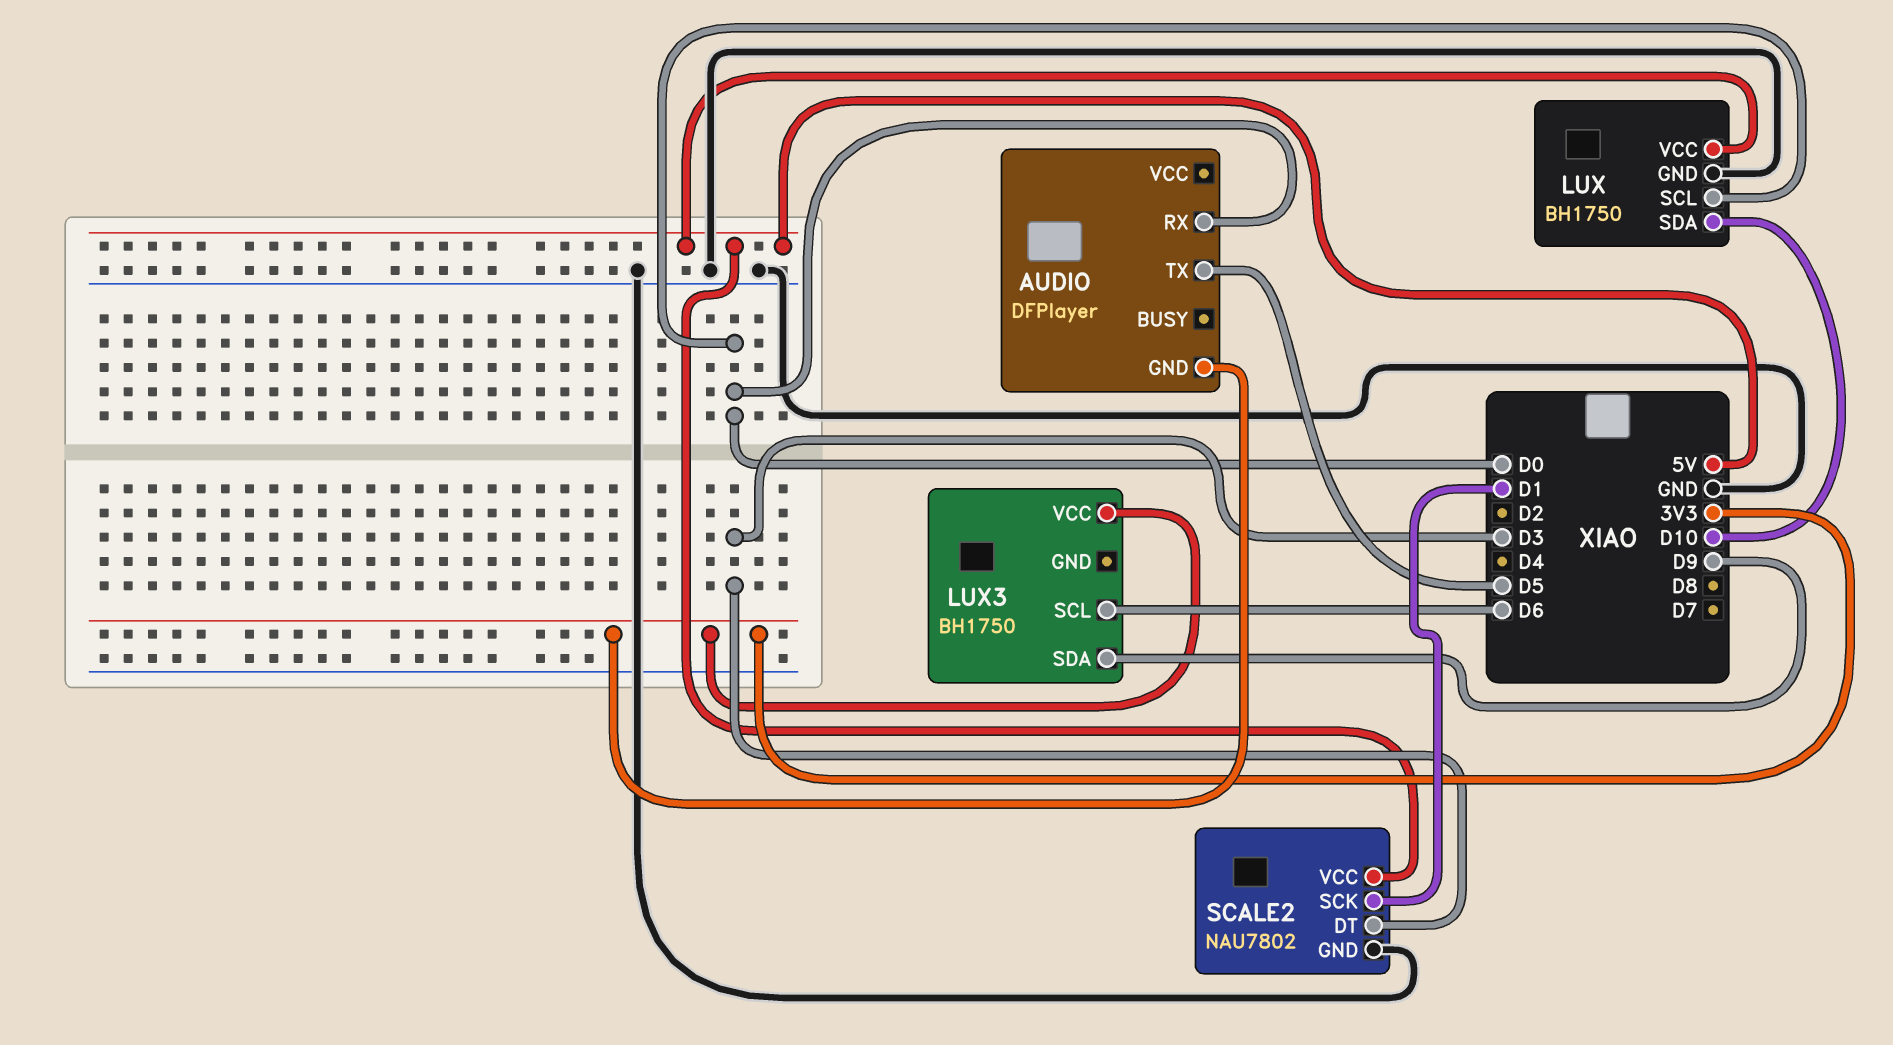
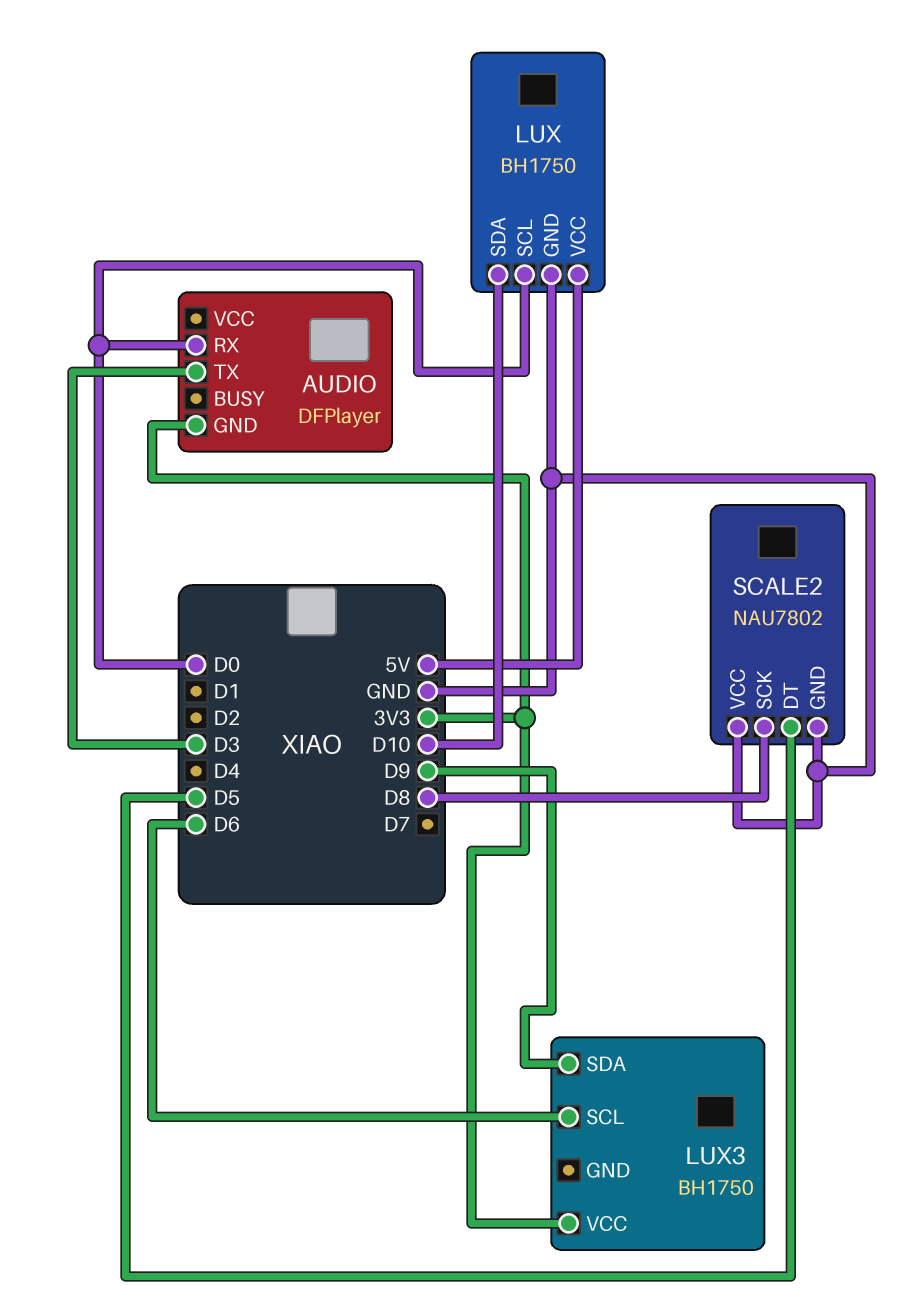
AUDIO pin TX: D5 -> D3
SCALE2 pin DT: D3 -> D5
SCALE2 pin SCK: D1 -> D8
SCALE2 pin VCC: 5V -> GND

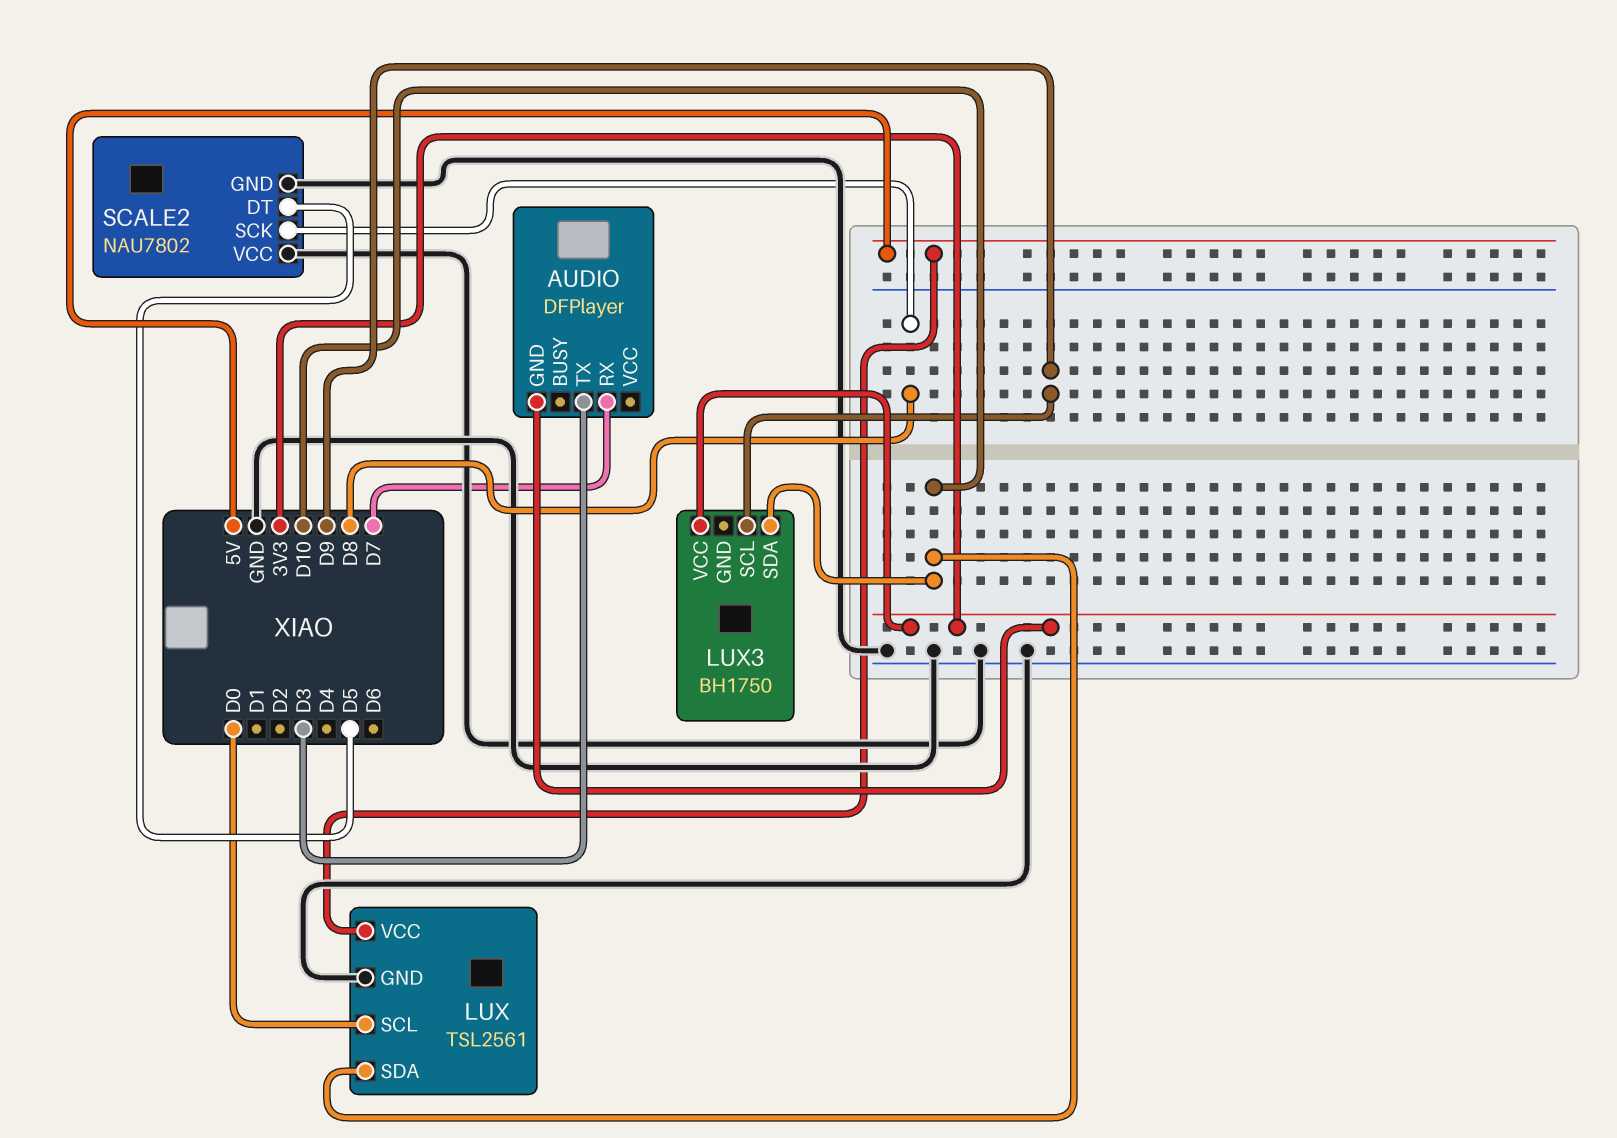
AUDIO pin RX: D0 -> D7
LUX: BH1750 -> TSL2561
LUX3 pin SCL: D6 -> D9
LUX3 pin SDA: D9 -> D10

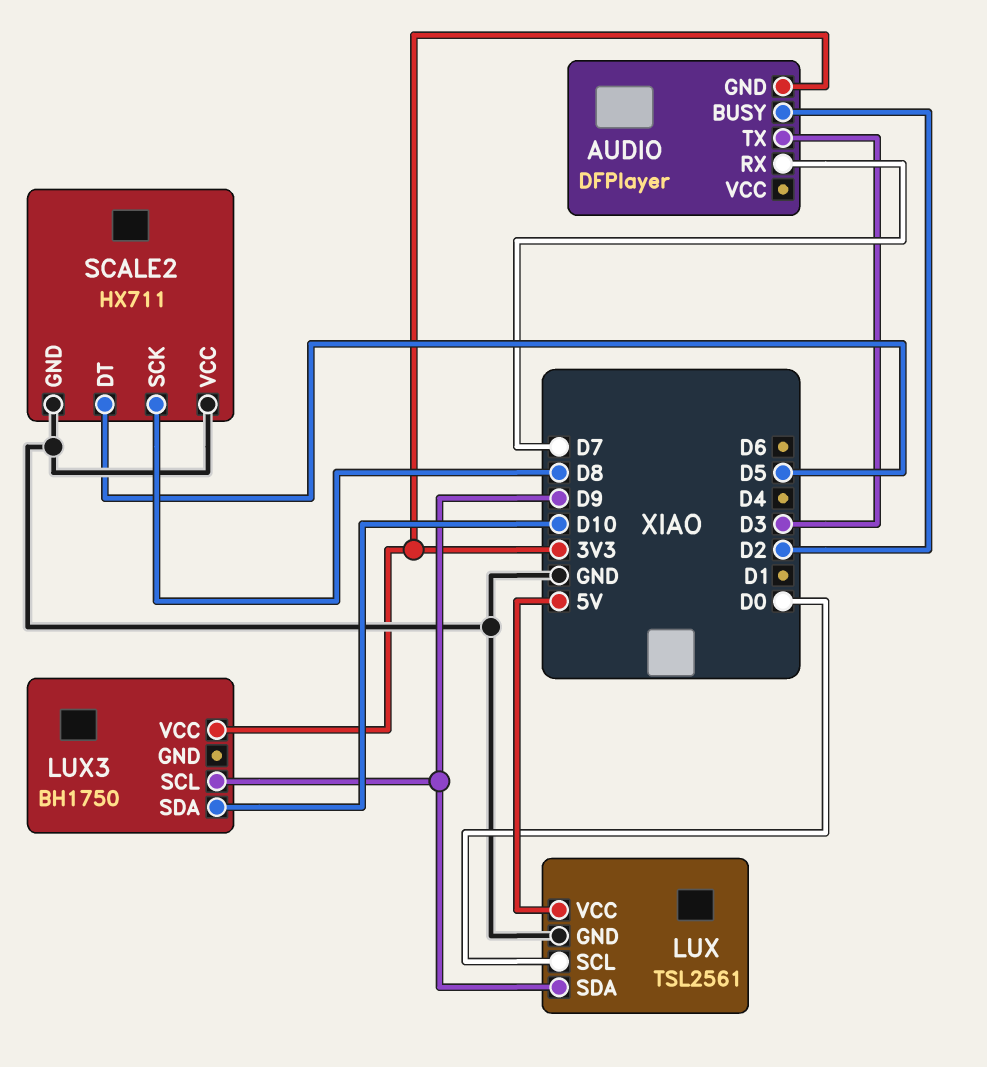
AUDIO pin BUSY: none -> D2
LUX pin SDA: D10 -> D9
SCALE2: NAU7802 -> HX711

